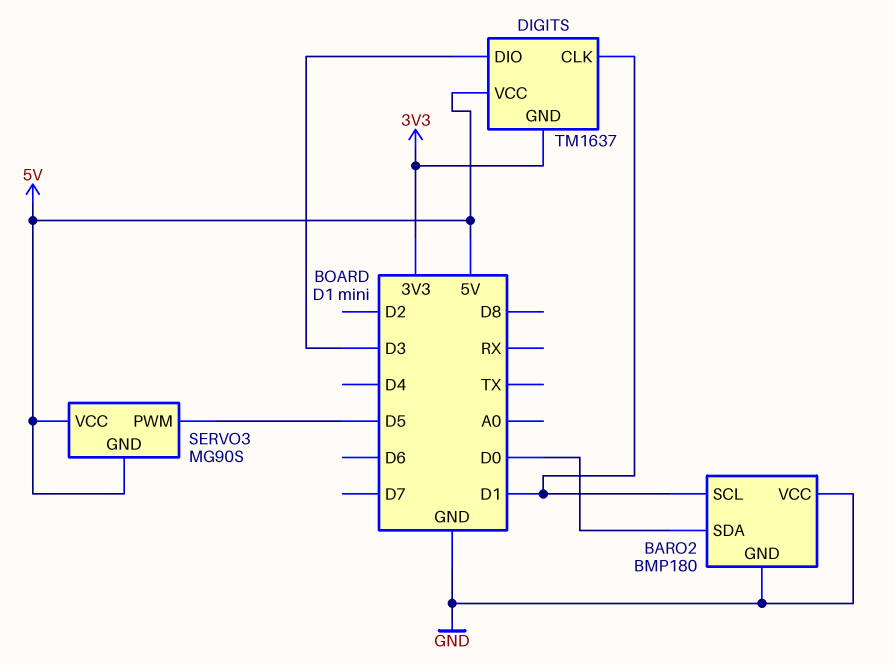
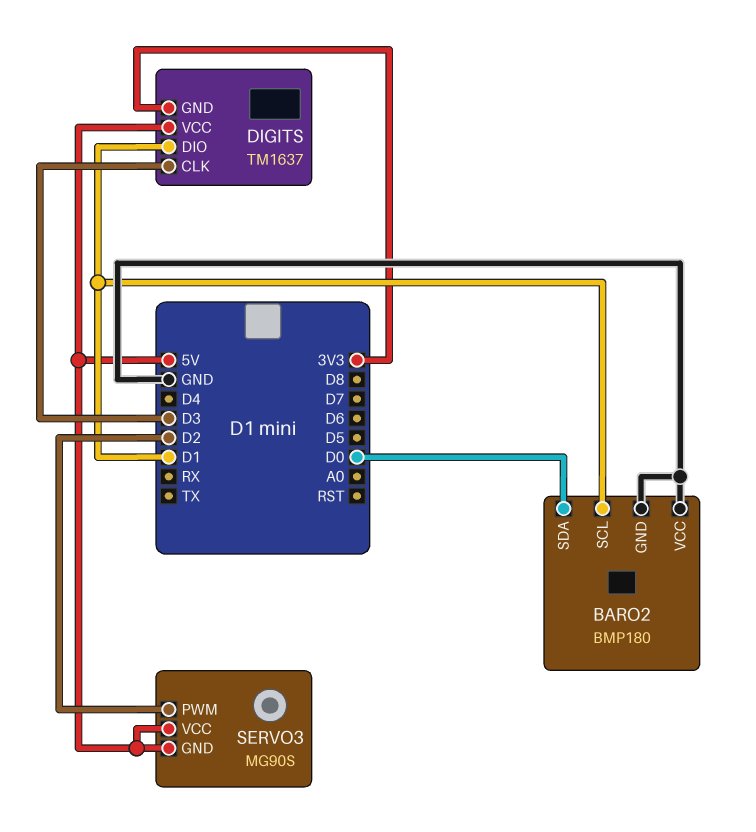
DIGITS pin CLK: D1 -> D3
DIGITS pin DIO: D3 -> D1
SERVO3 pin PWM: D5 -> D2

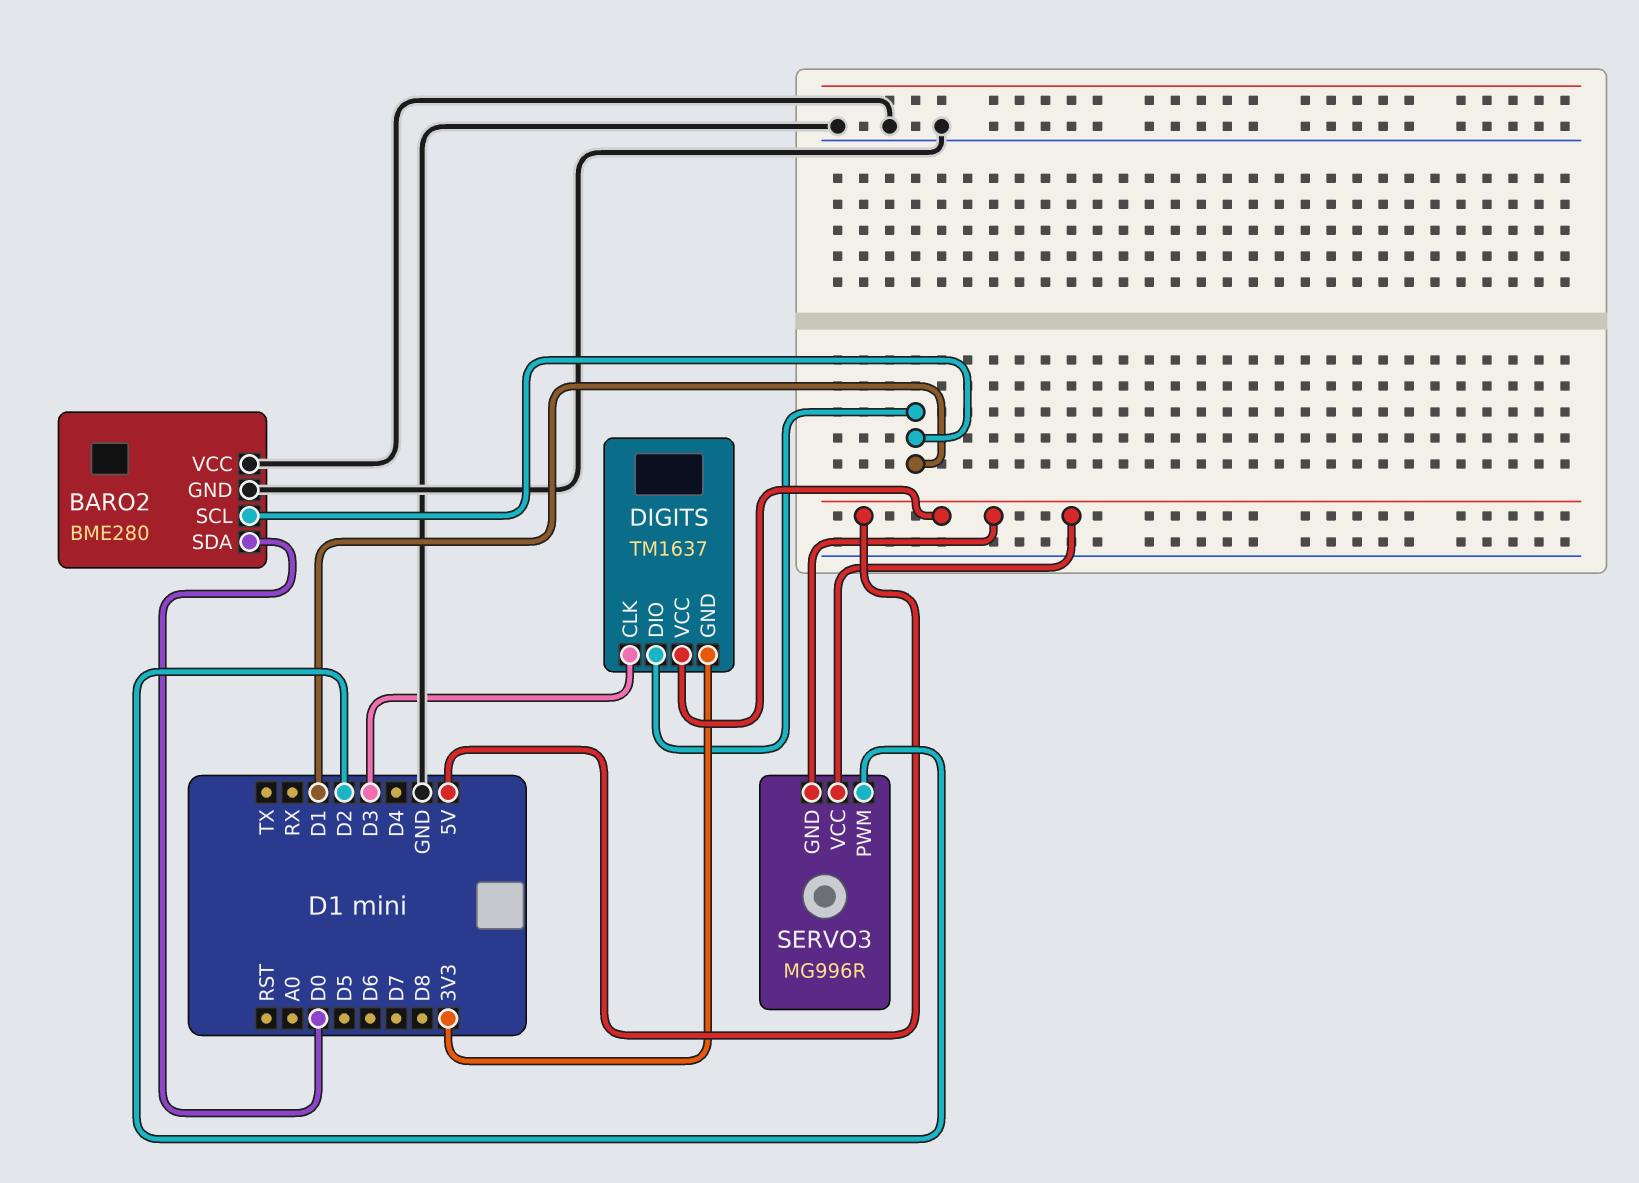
BARO2: BMP180 -> BME280
SERVO3: MG90S -> MG996R

